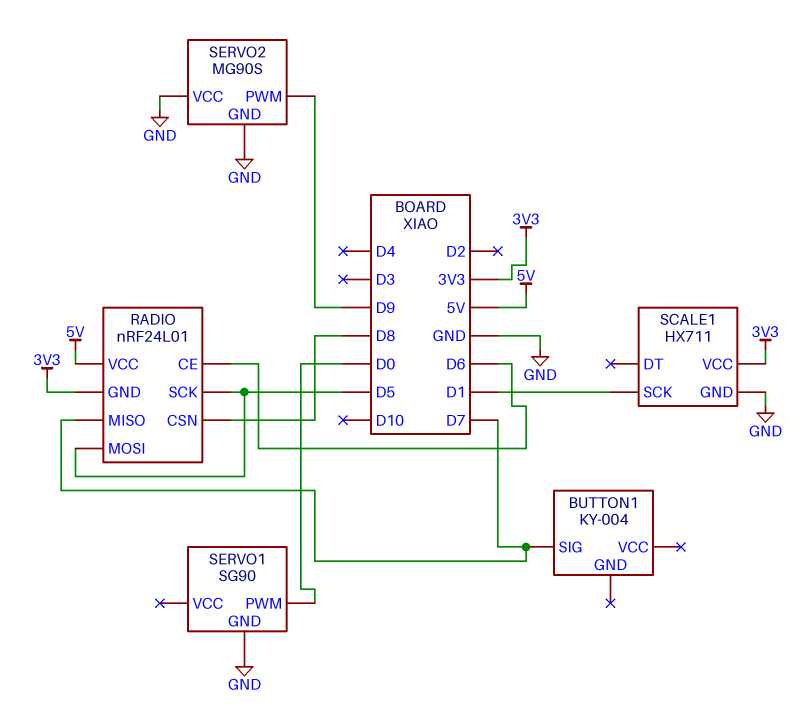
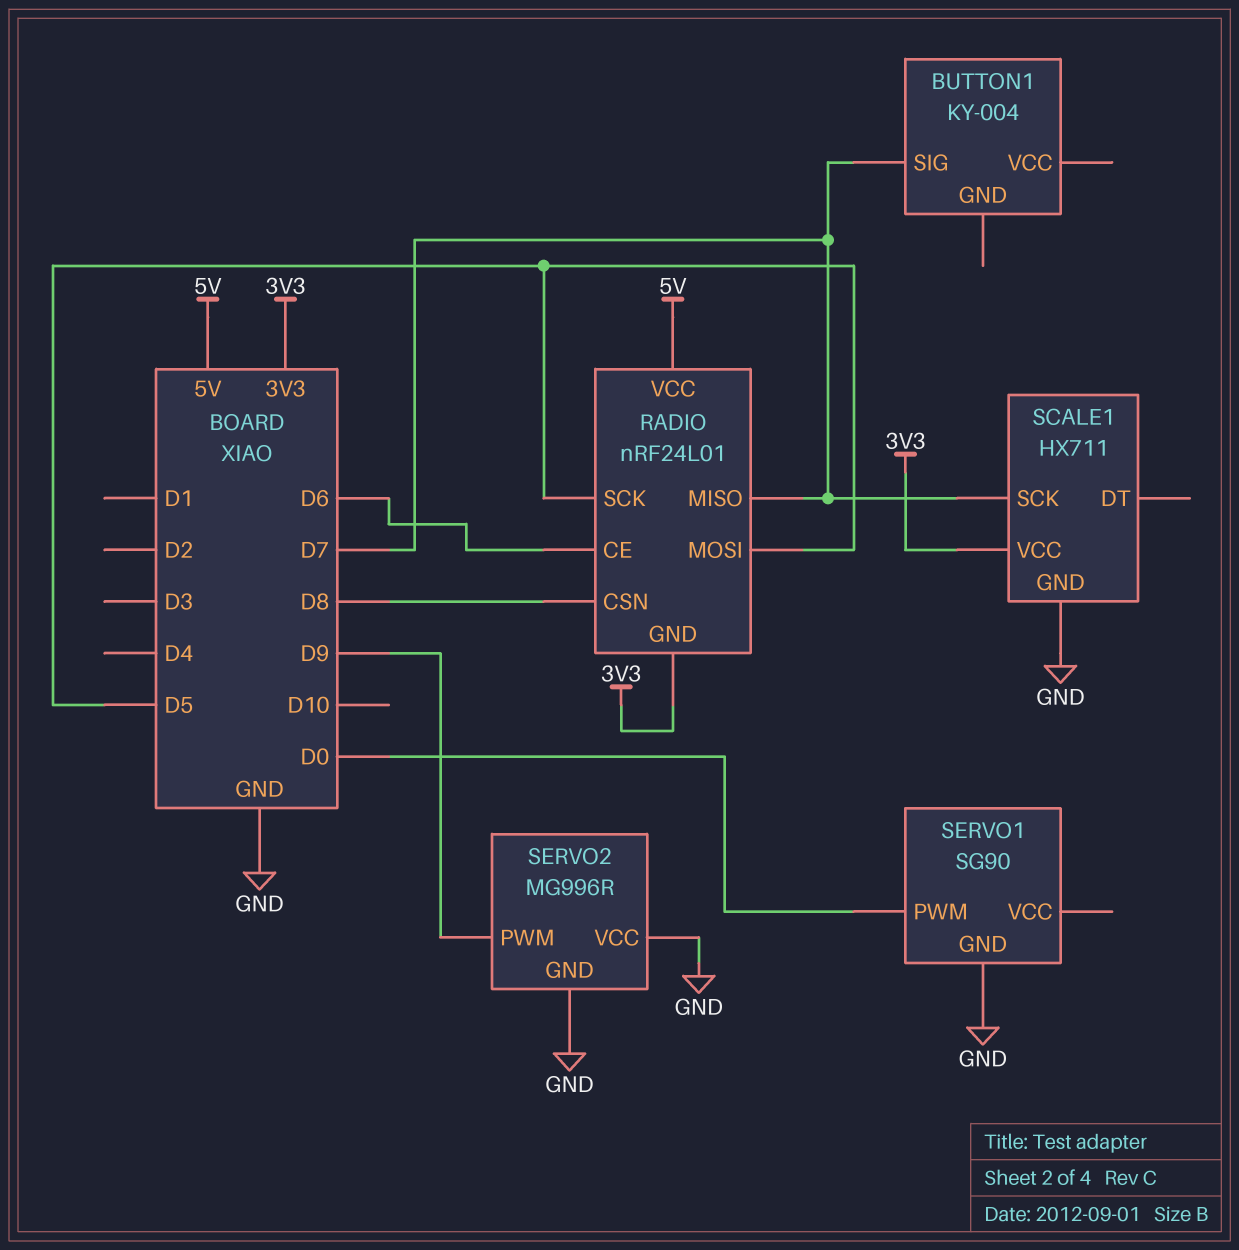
SCALE1 pin SCK: D1 -> D7
SERVO2: MG90S -> MG996R

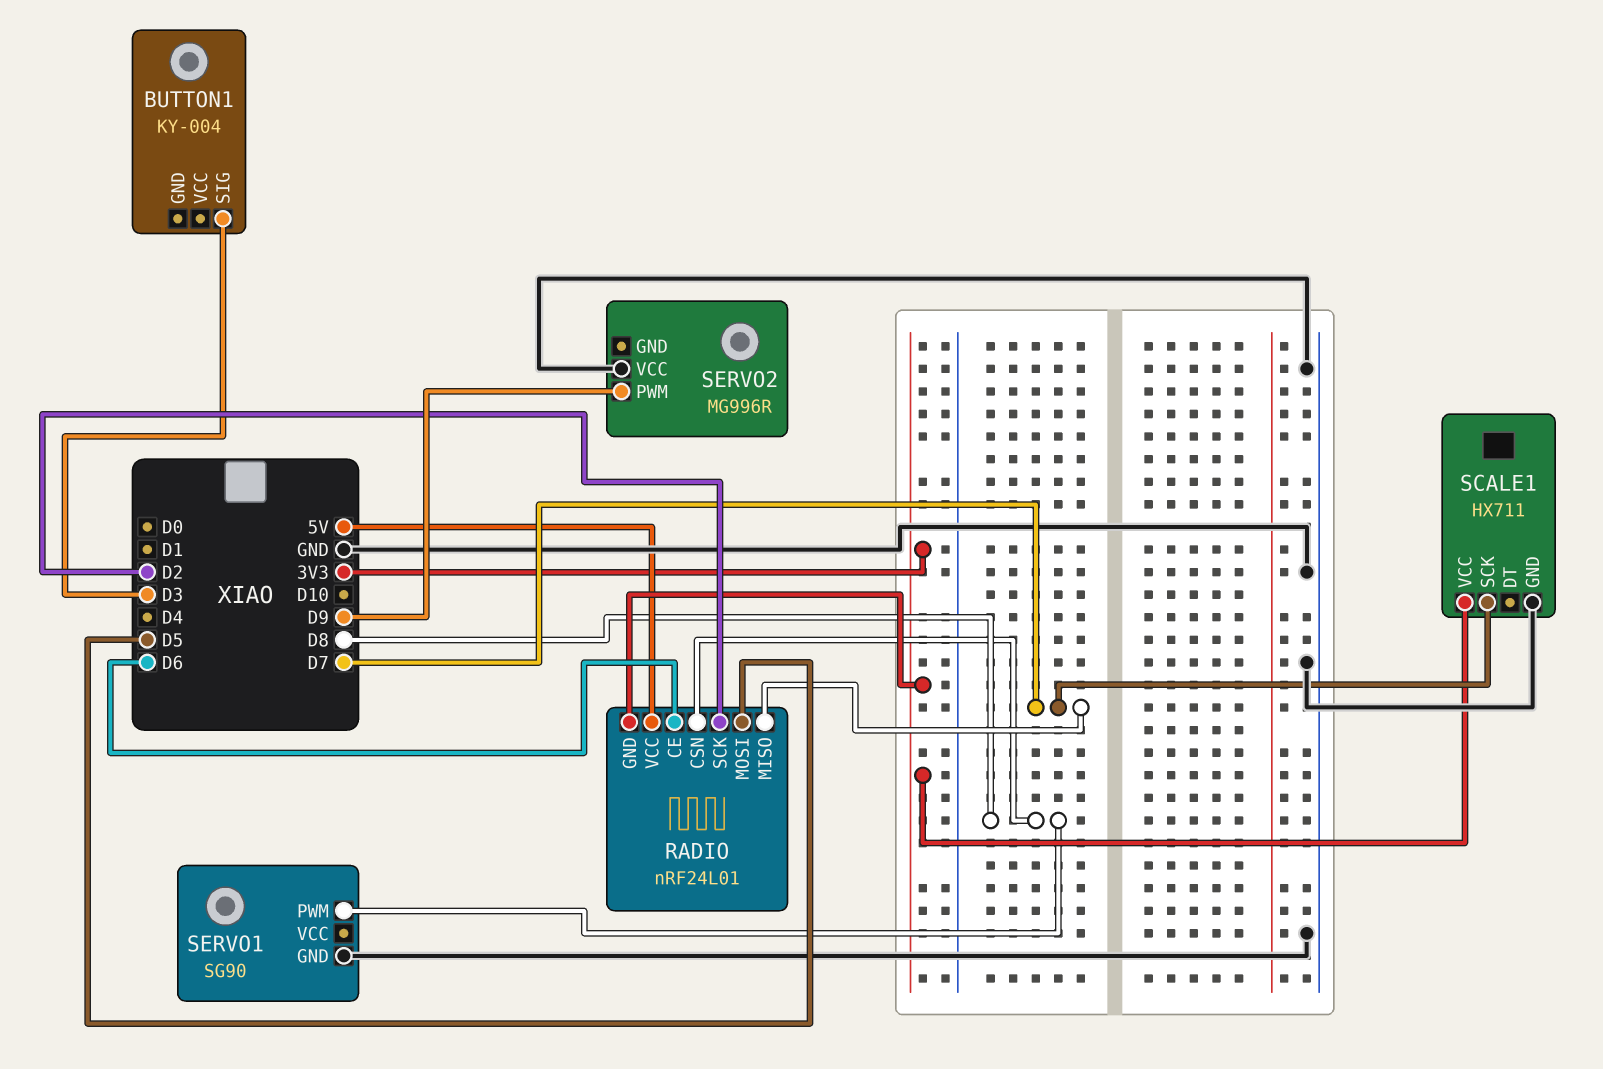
BUTTON1 pin SIG: D7 -> D3
RADIO pin SCK: D5 -> D2
SERVO1 pin PWM: D0 -> D8
SERVO2 pin GND: GND -> none

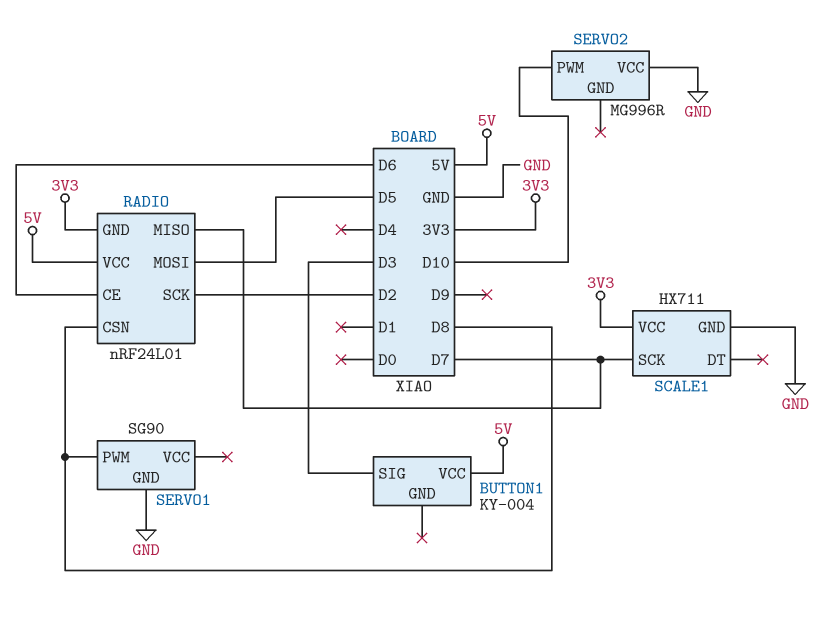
BUTTON1 pin VCC: none -> 5V
SERVO2 pin PWM: D9 -> D10

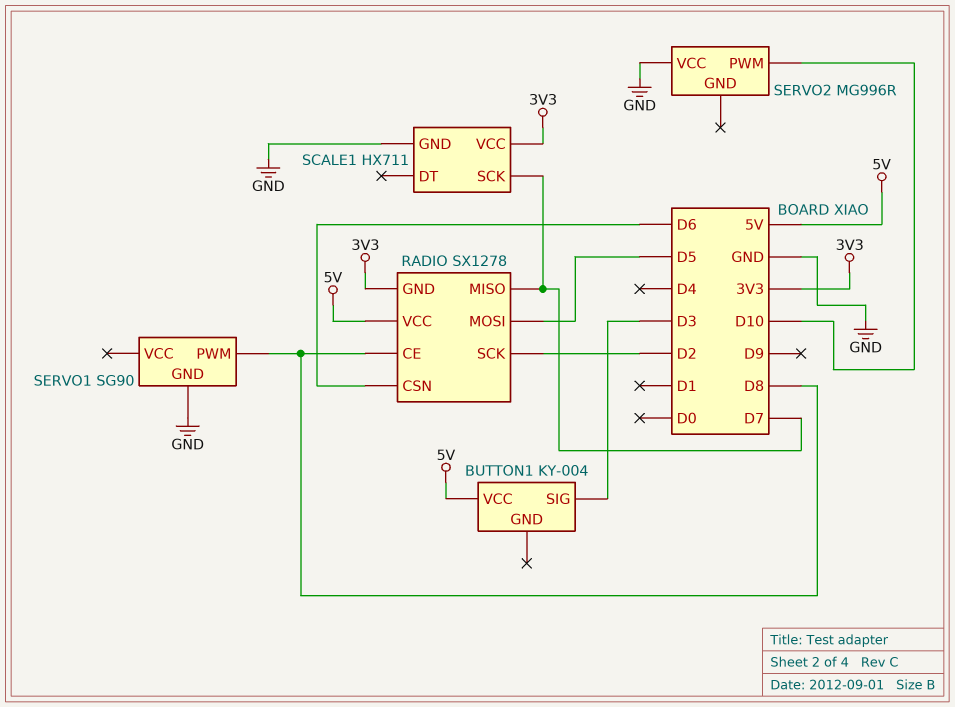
RADIO: nRF24L01 -> SX1278
RADIO pin CE: D6 -> D8
RADIO pin CSN: D8 -> D6

